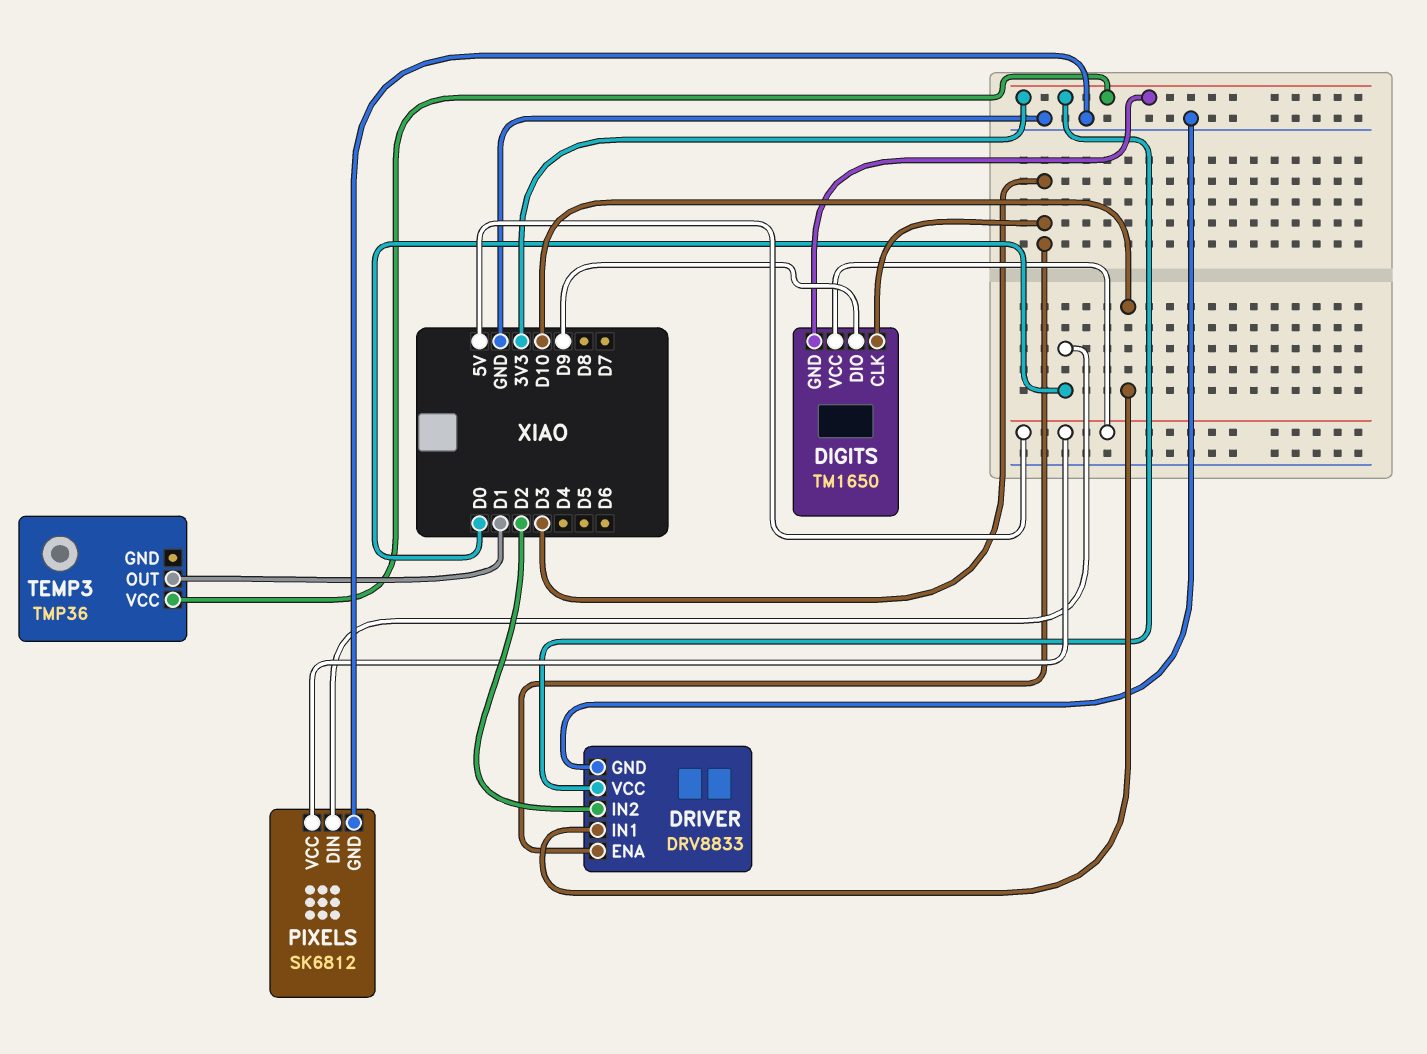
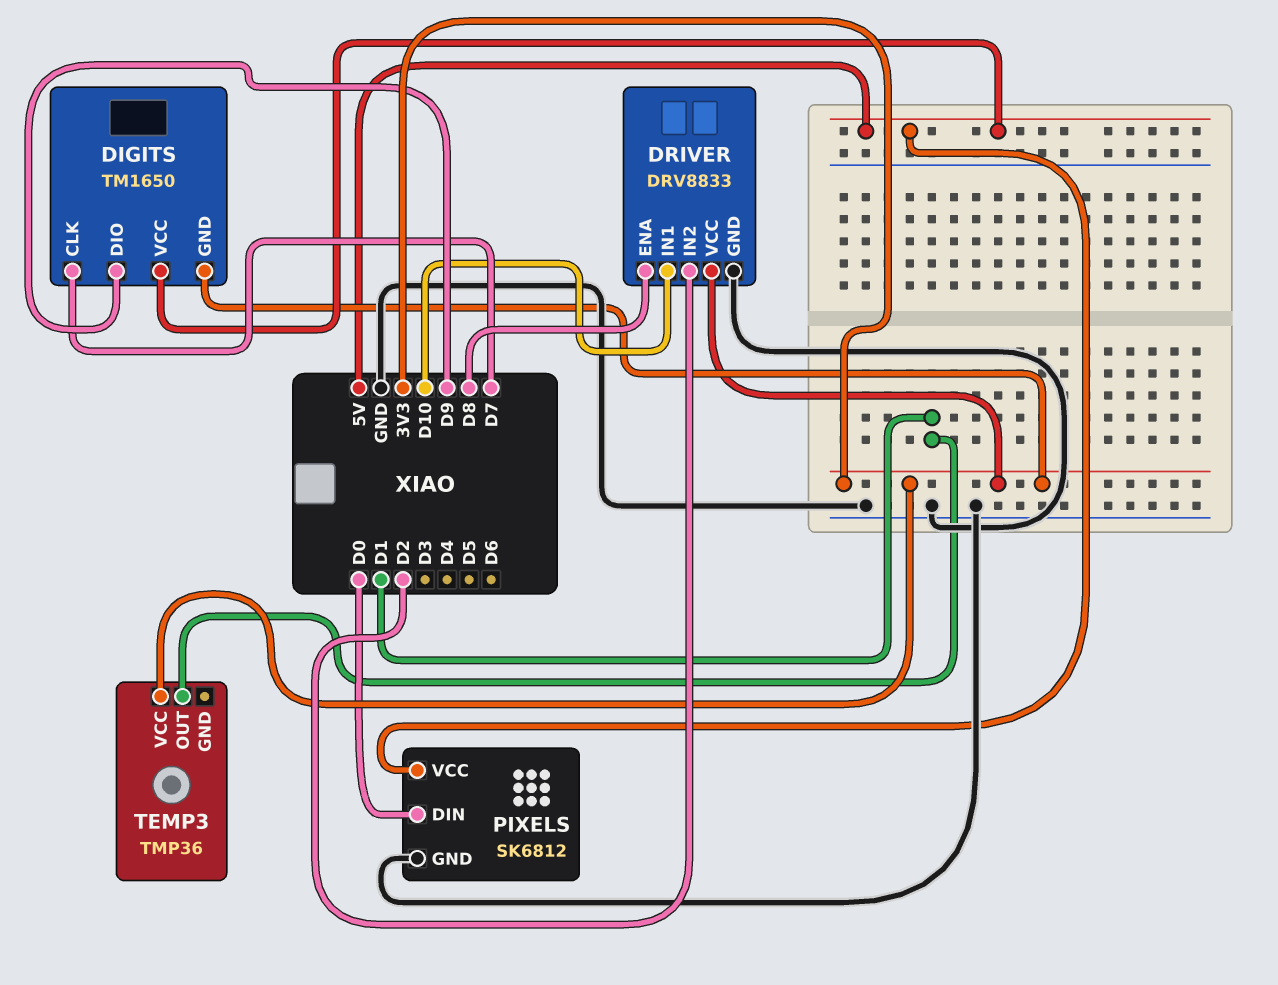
DIGITS pin CLK: D3 -> D7
DRIVER pin ENA: D3 -> D8

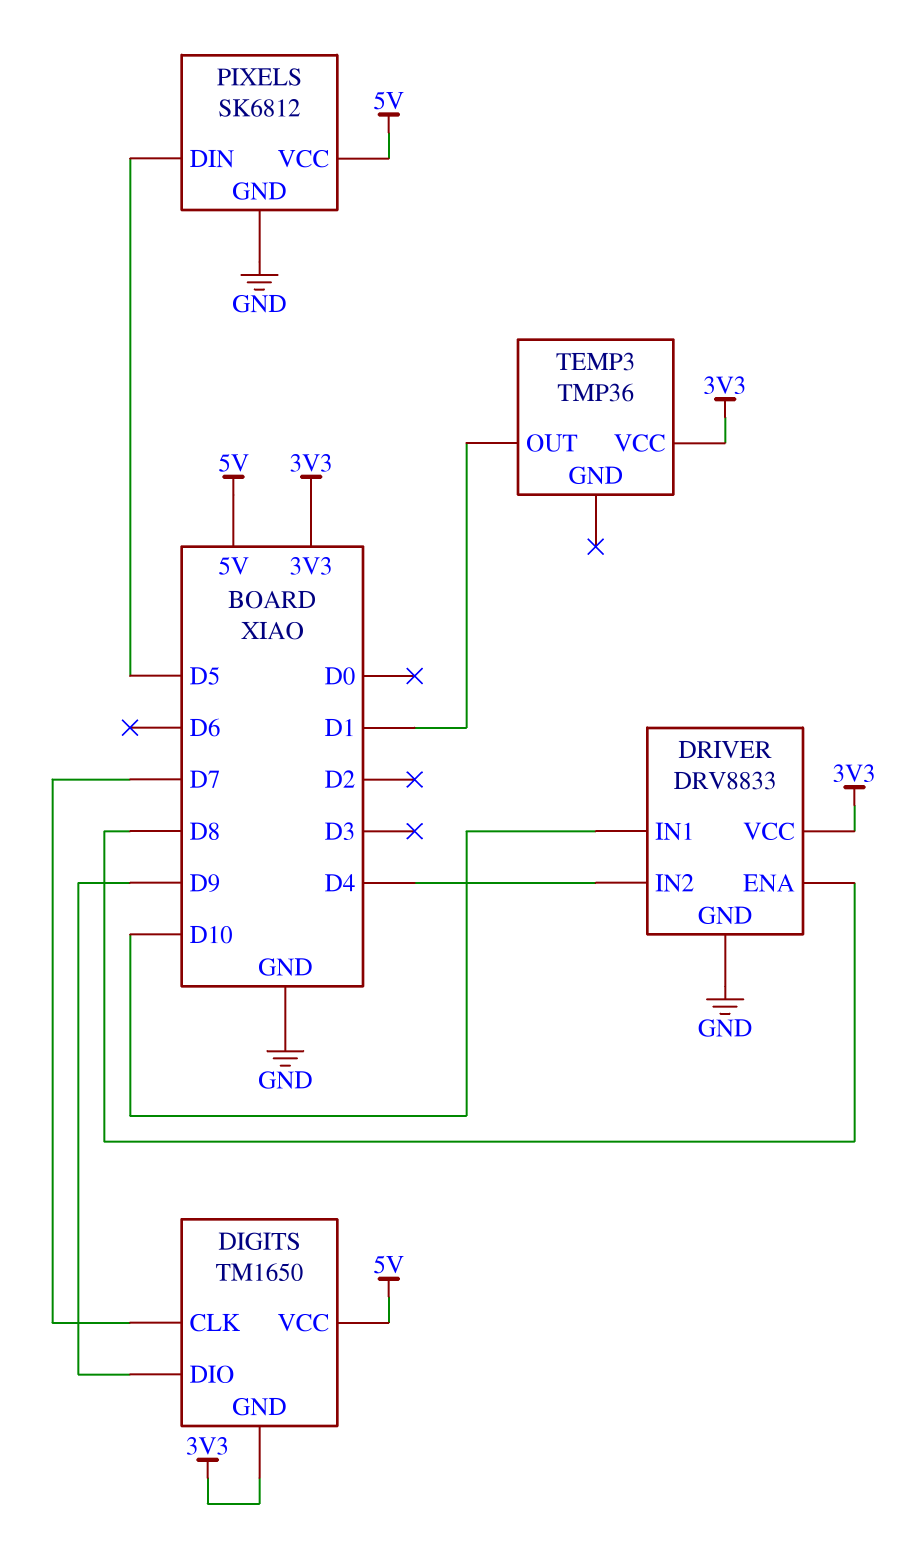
DRIVER pin IN2: D2 -> D4
PIXELS pin DIN: D0 -> D5

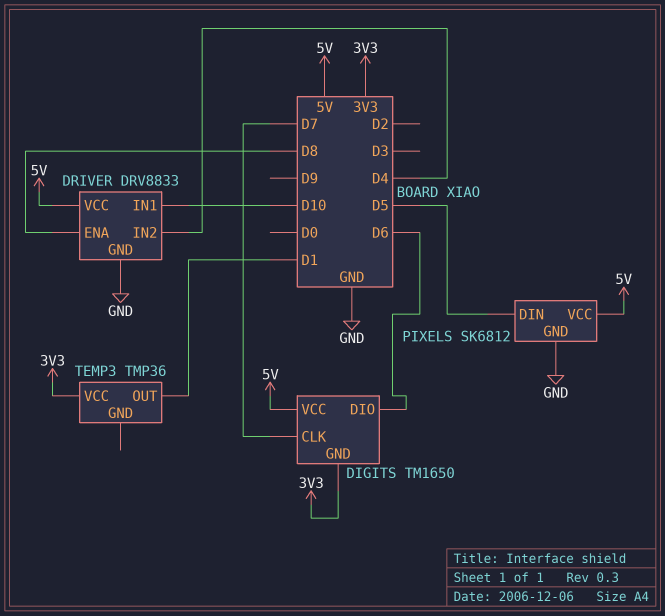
DIGITS pin DIO: D9 -> D6
DRIVER pin VCC: 3V3 -> 5V

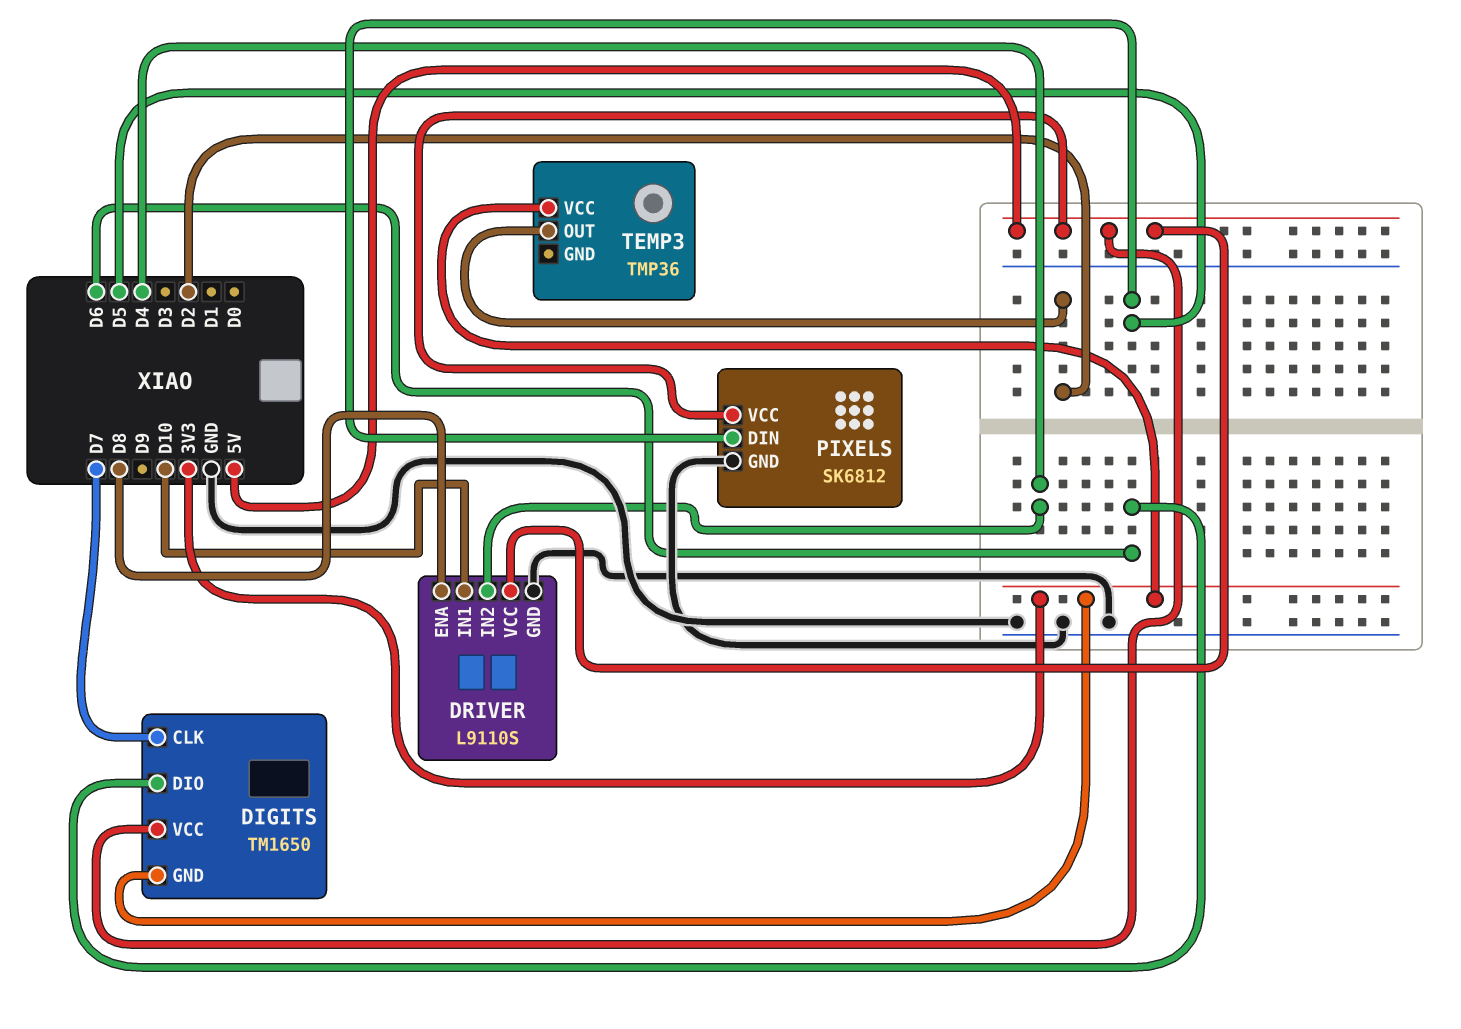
DRIVER: DRV8833 -> L9110S
TEMP3 pin OUT: D1 -> D2

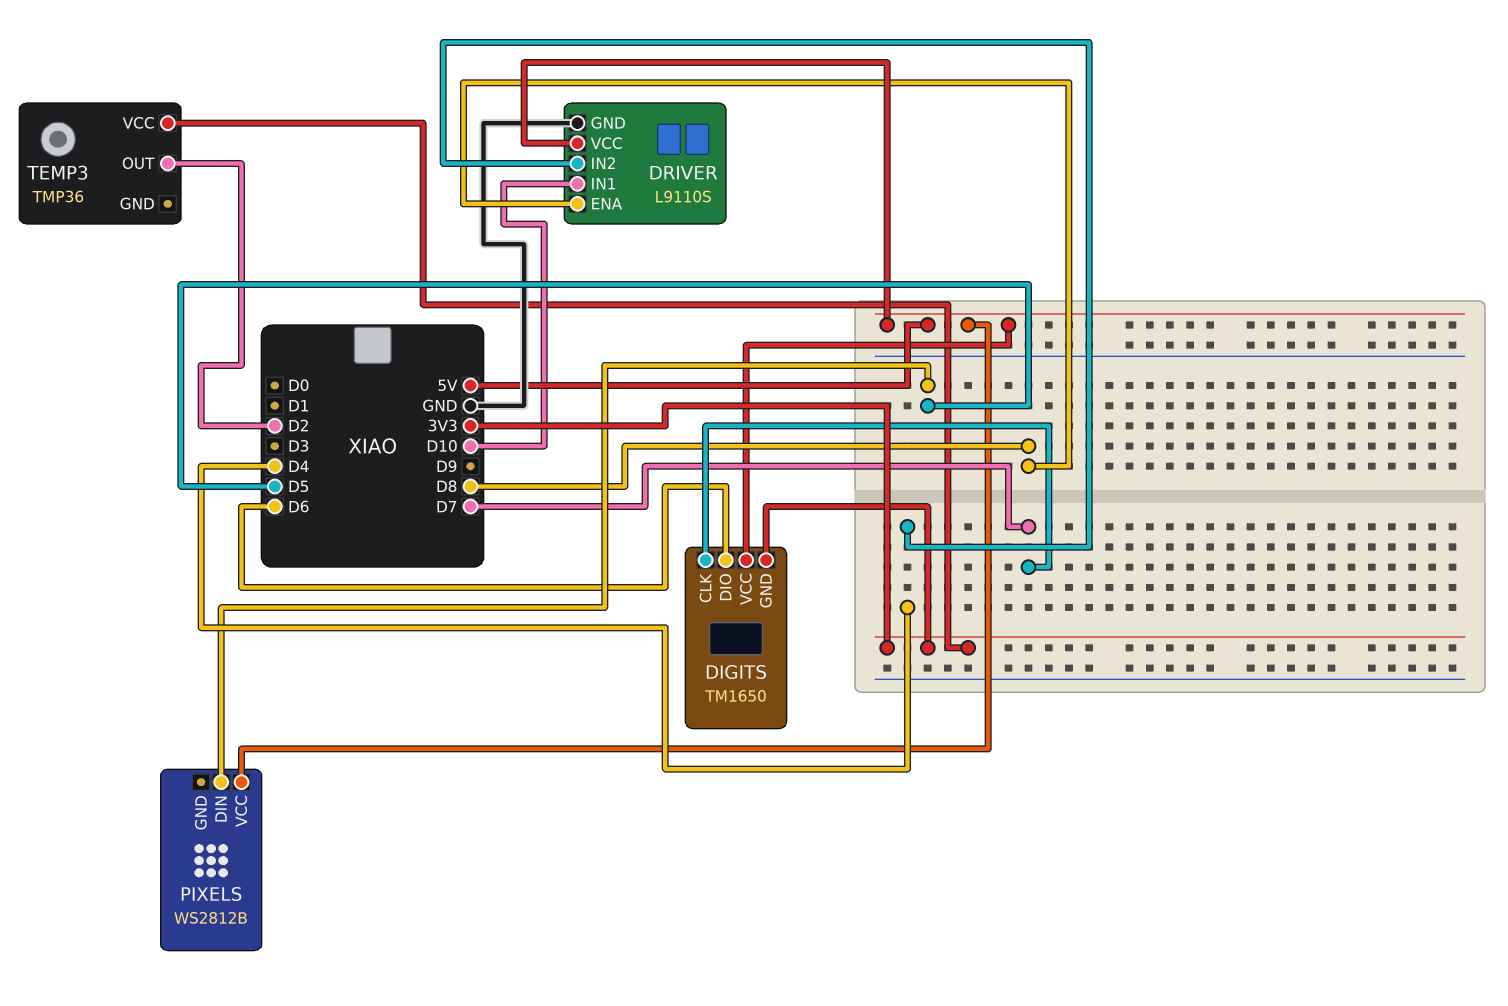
PIXELS: SK6812 -> WS2812B
PIXELS pin GND: GND -> none

